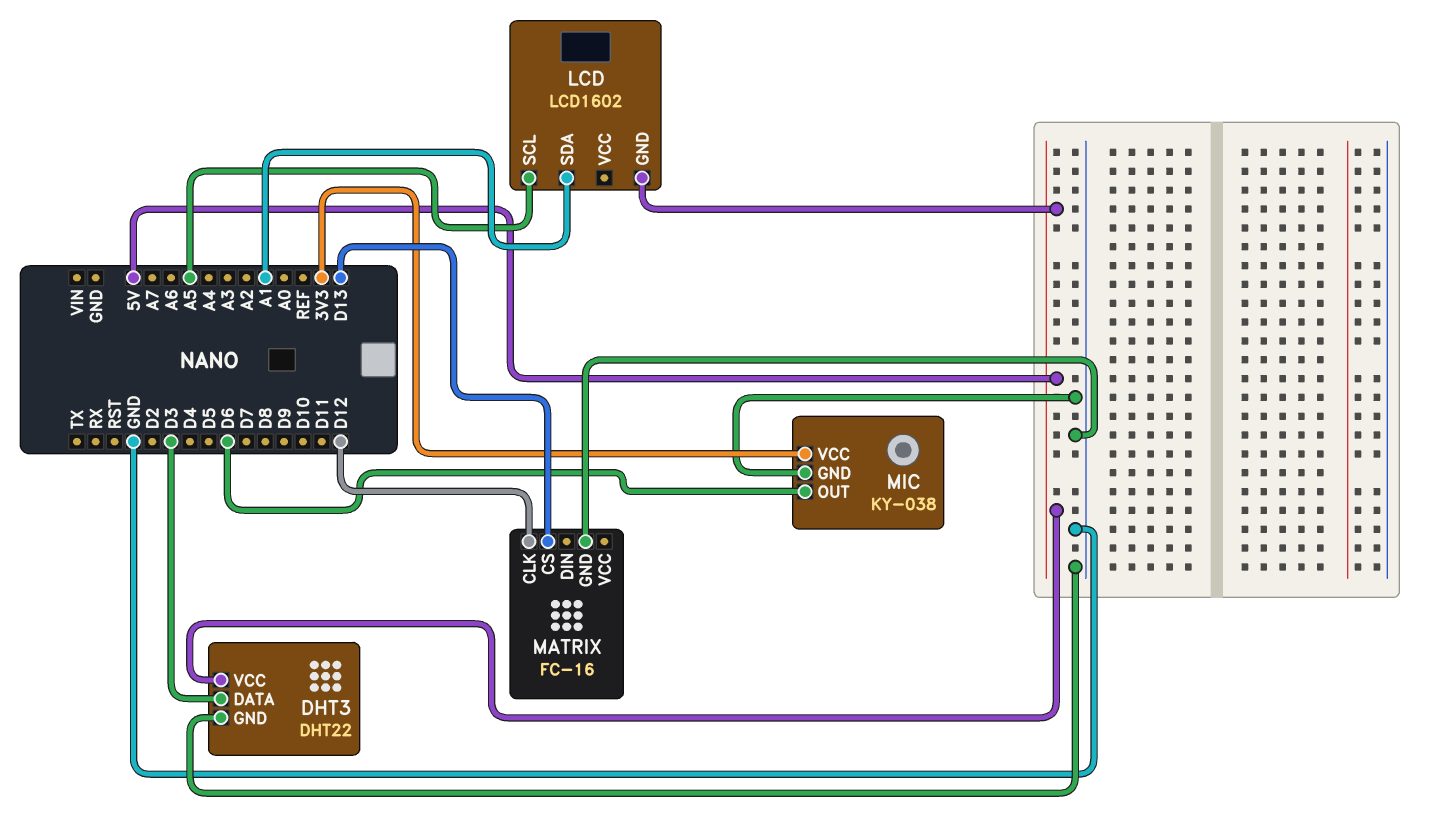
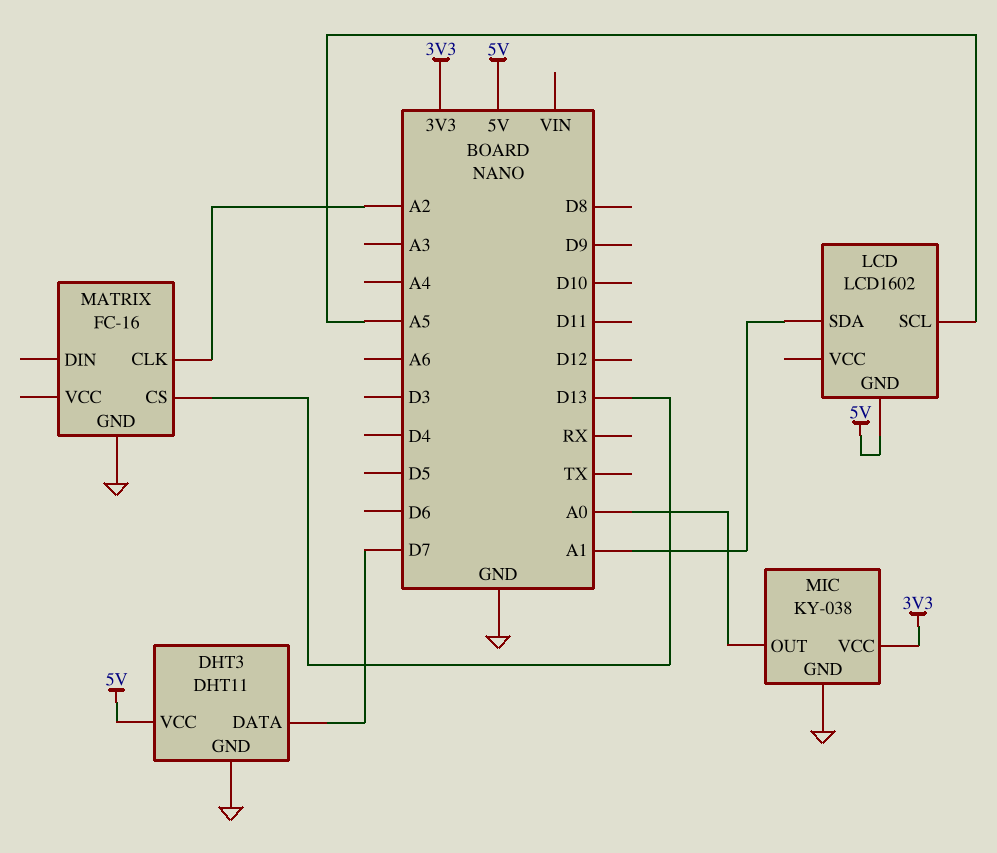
DHT3: DHT22 -> DHT11
DHT3 pin DATA: D3 -> D7
MATRIX pin CLK: D12 -> A2
MIC pin OUT: D6 -> A0

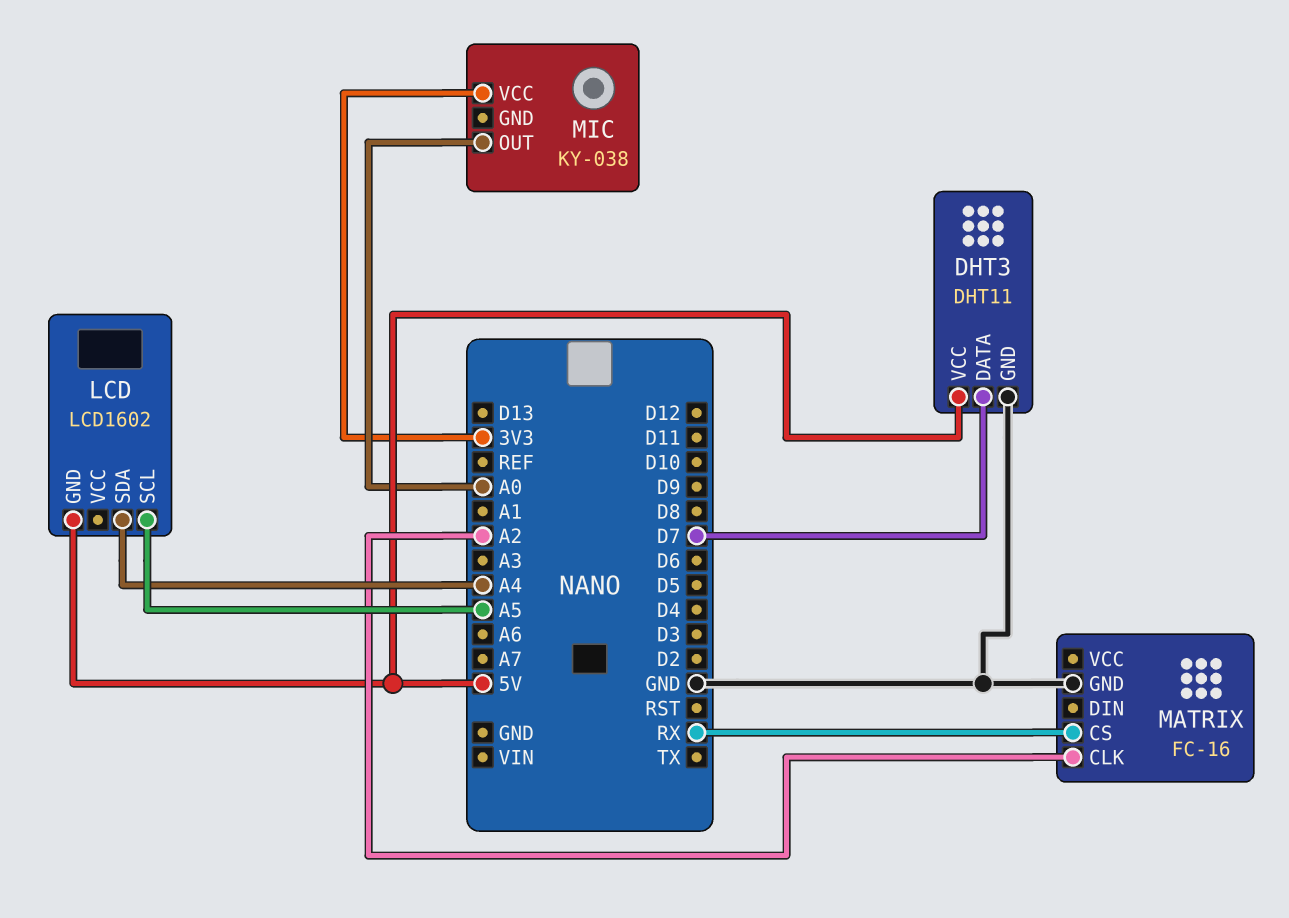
LCD pin SDA: A1 -> A4
MATRIX pin CS: D13 -> RX
MIC pin GND: GND -> none

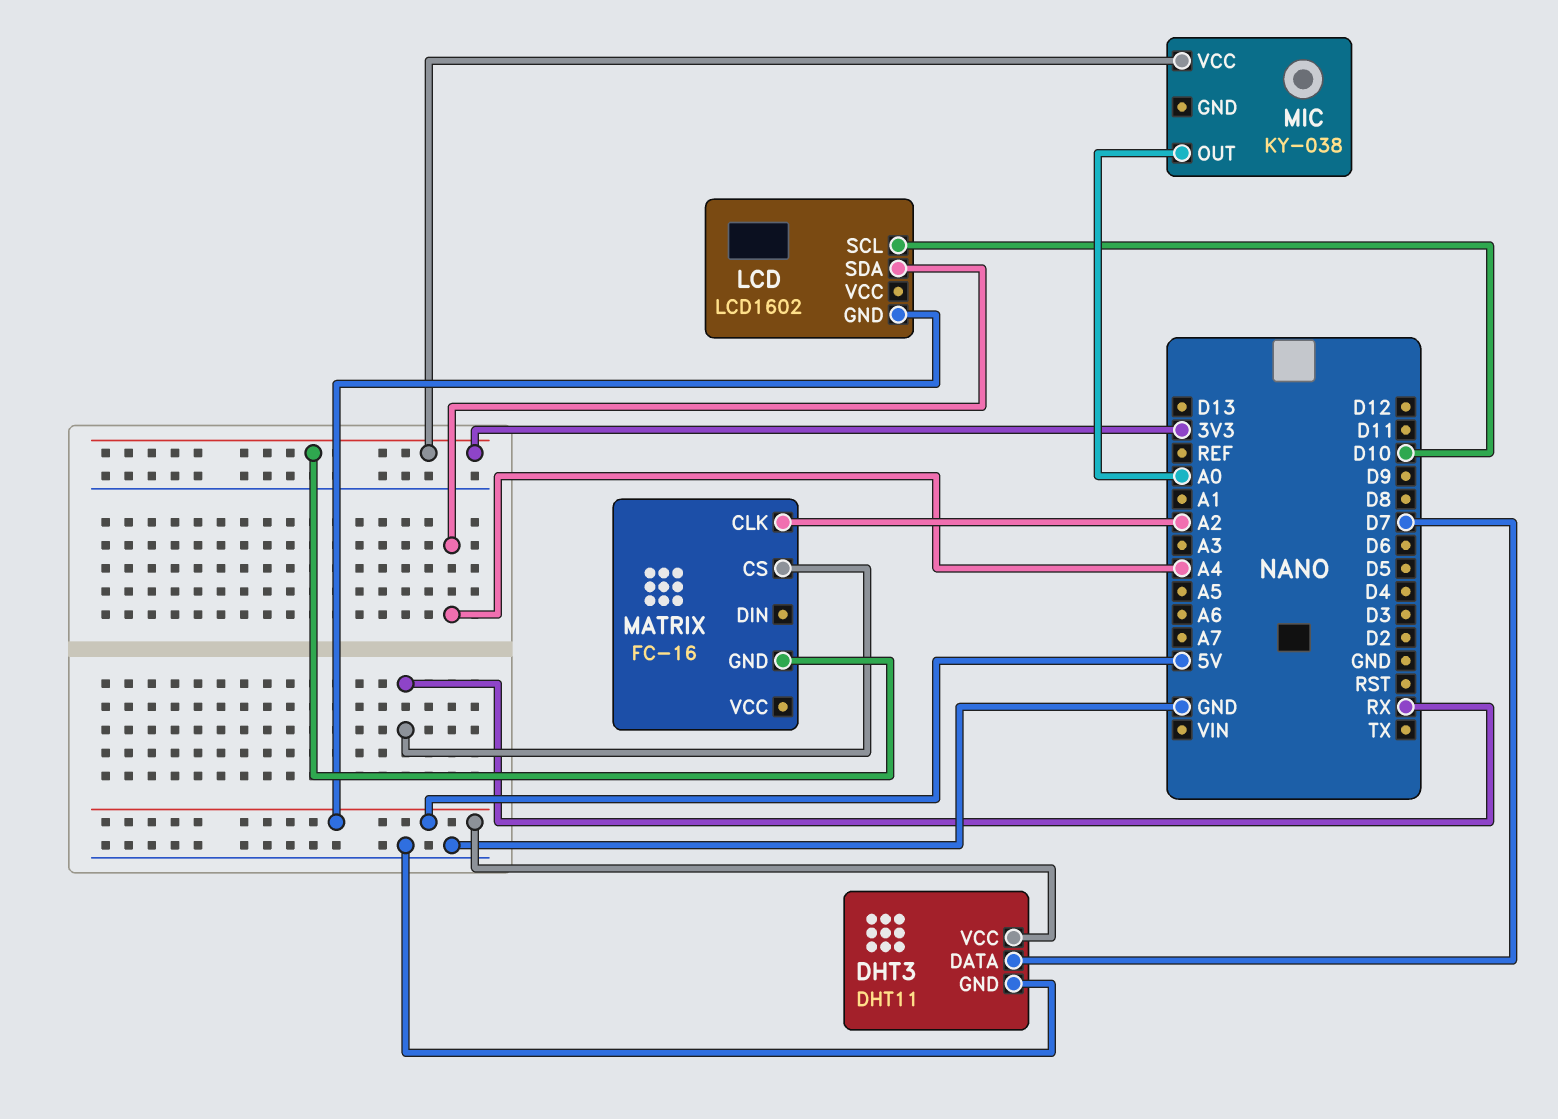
LCD pin SCL: A5 -> D10
MATRIX pin GND: GND -> 3V3

